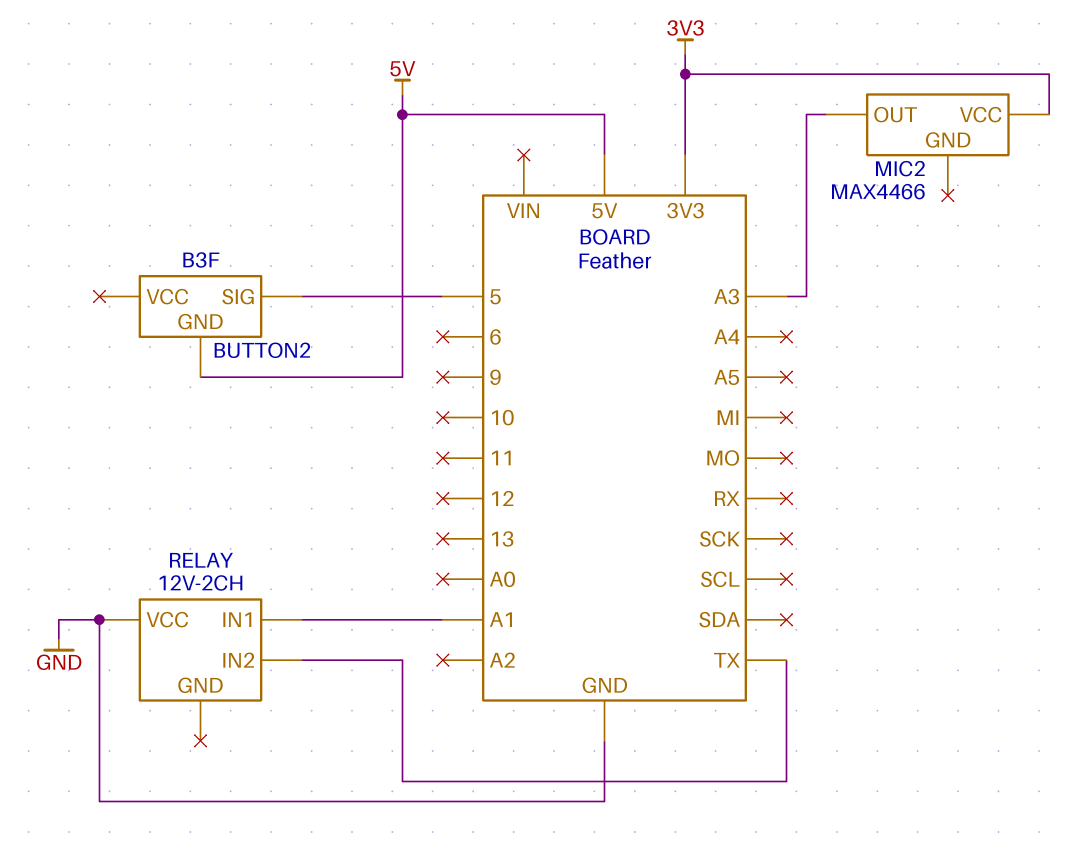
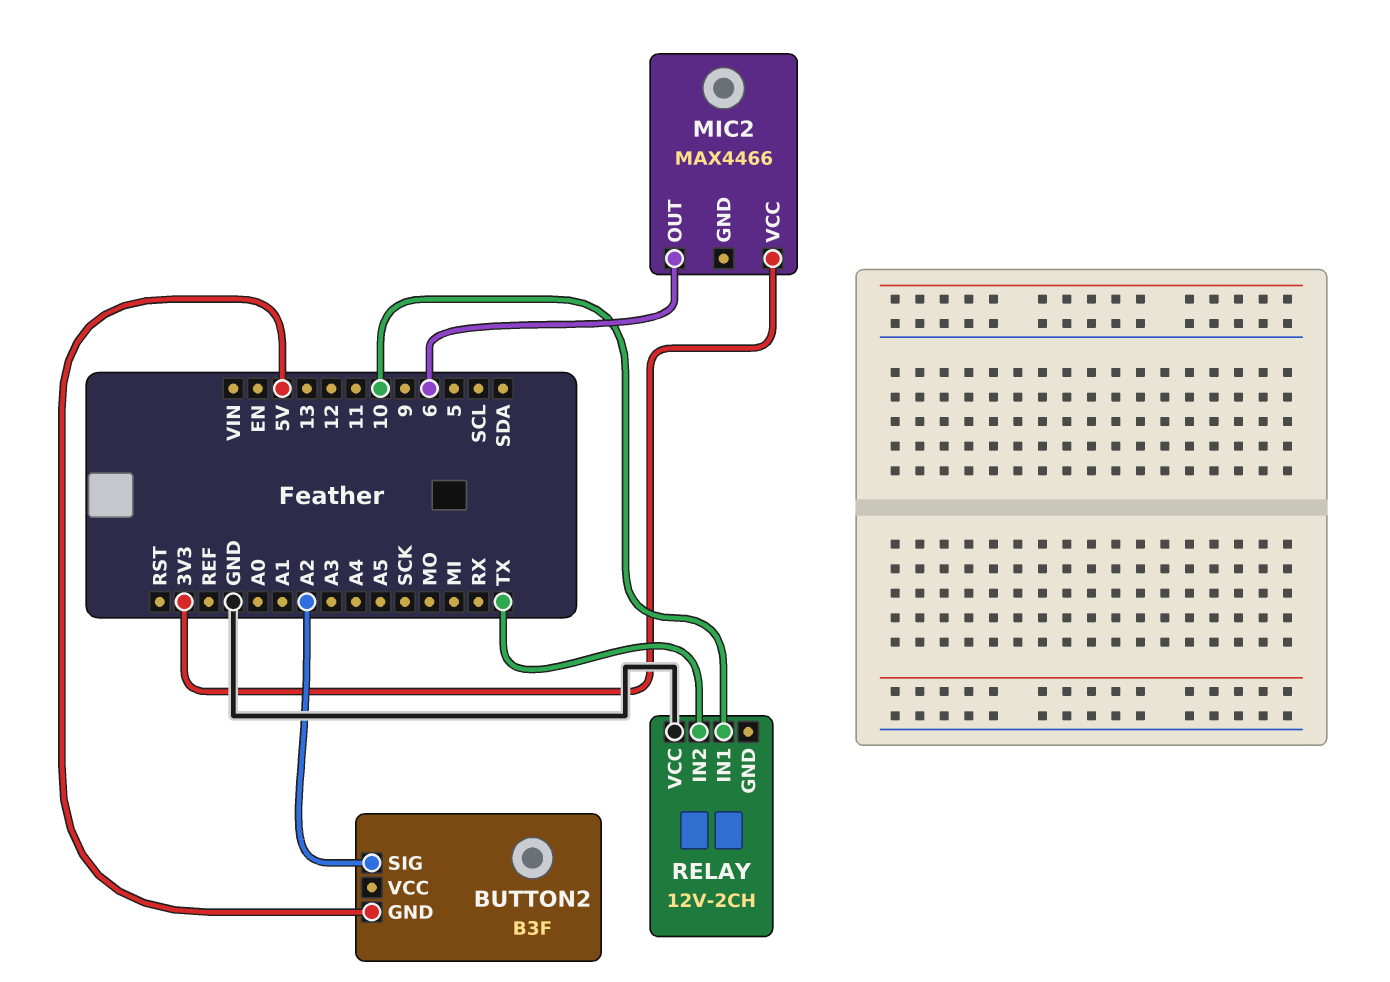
BUTTON2 pin SIG: 5 -> A2
MIC2 pin OUT: A3 -> 6
RELAY pin IN1: A1 -> 10

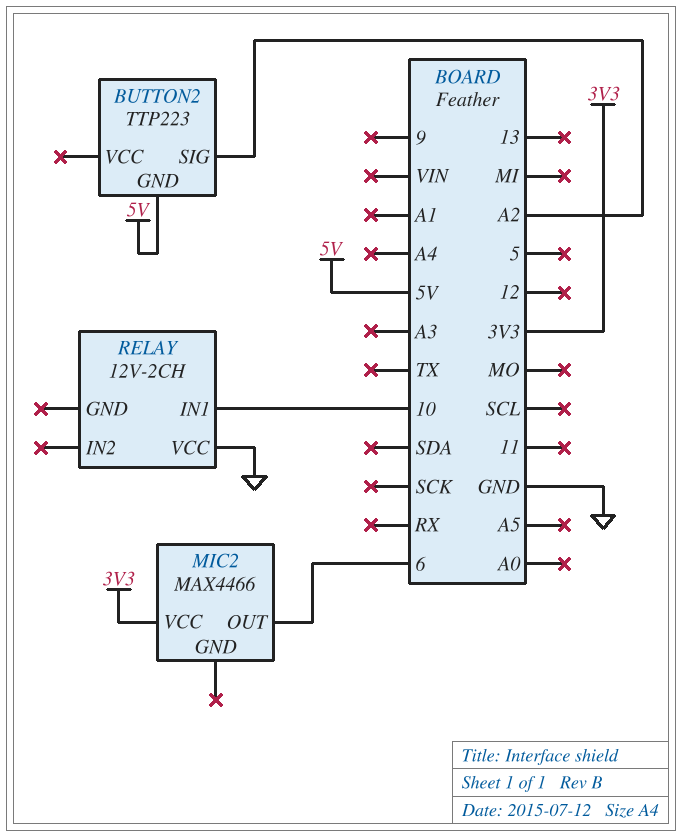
BUTTON2: B3F -> TTP223
RELAY pin IN2: TX -> none

